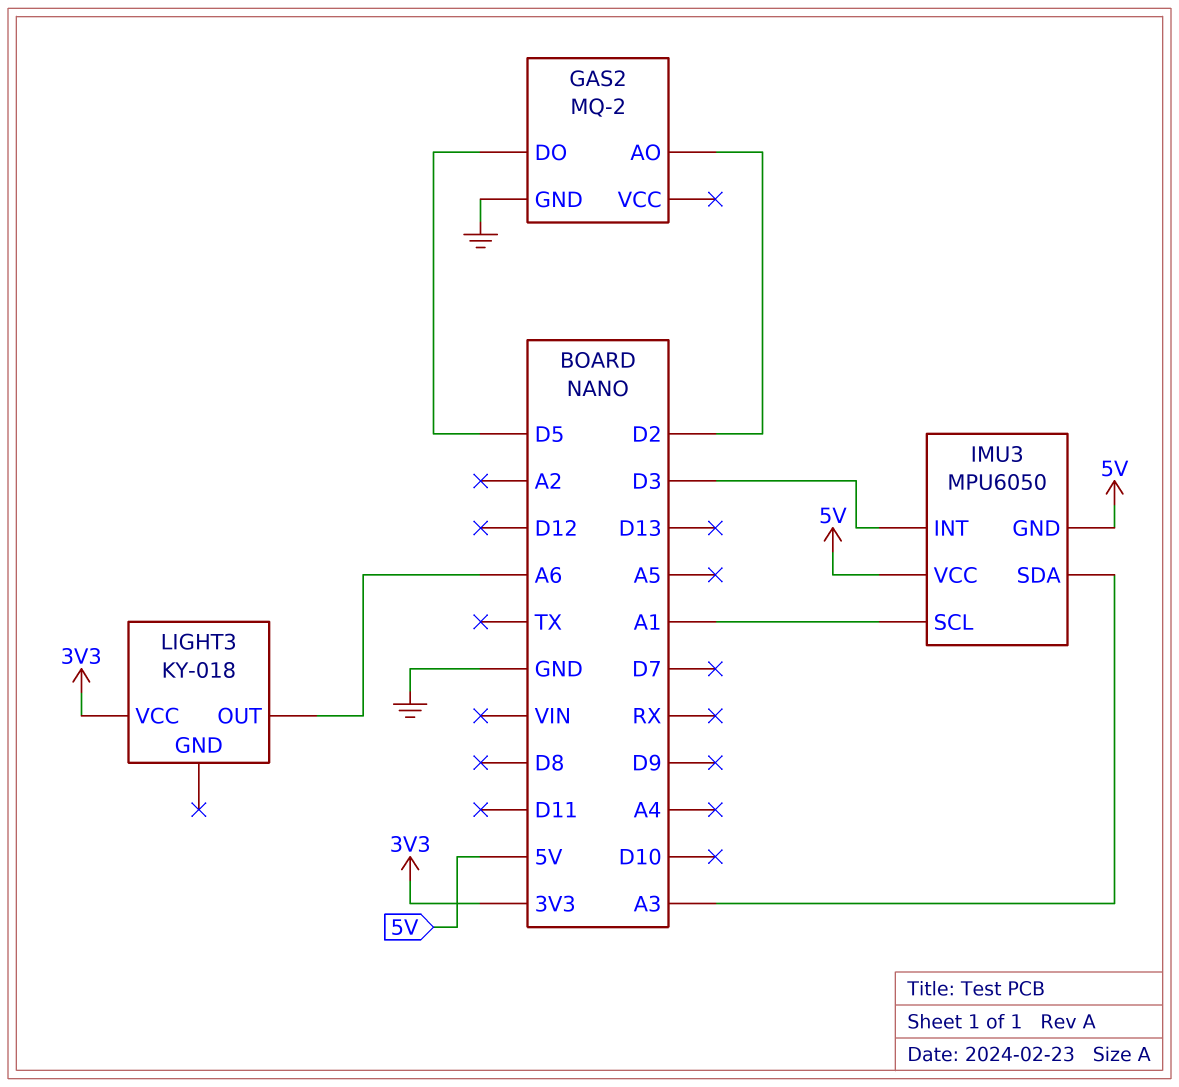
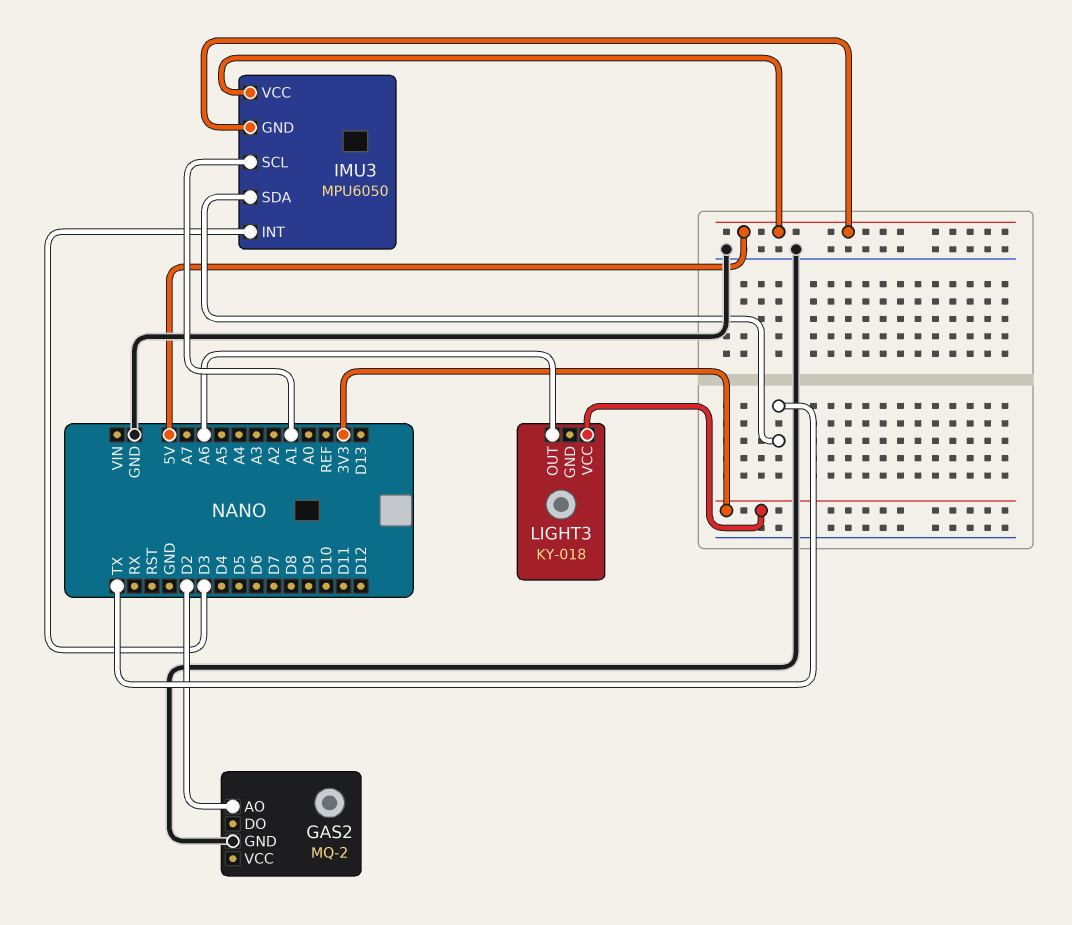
GAS2 pin DO: D5 -> none
IMU3 pin SDA: A3 -> TX

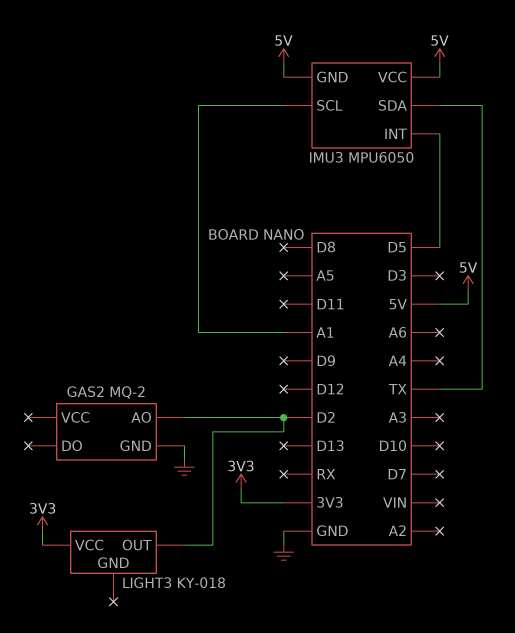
IMU3 pin INT: D3 -> D5
LIGHT3 pin OUT: A6 -> D2

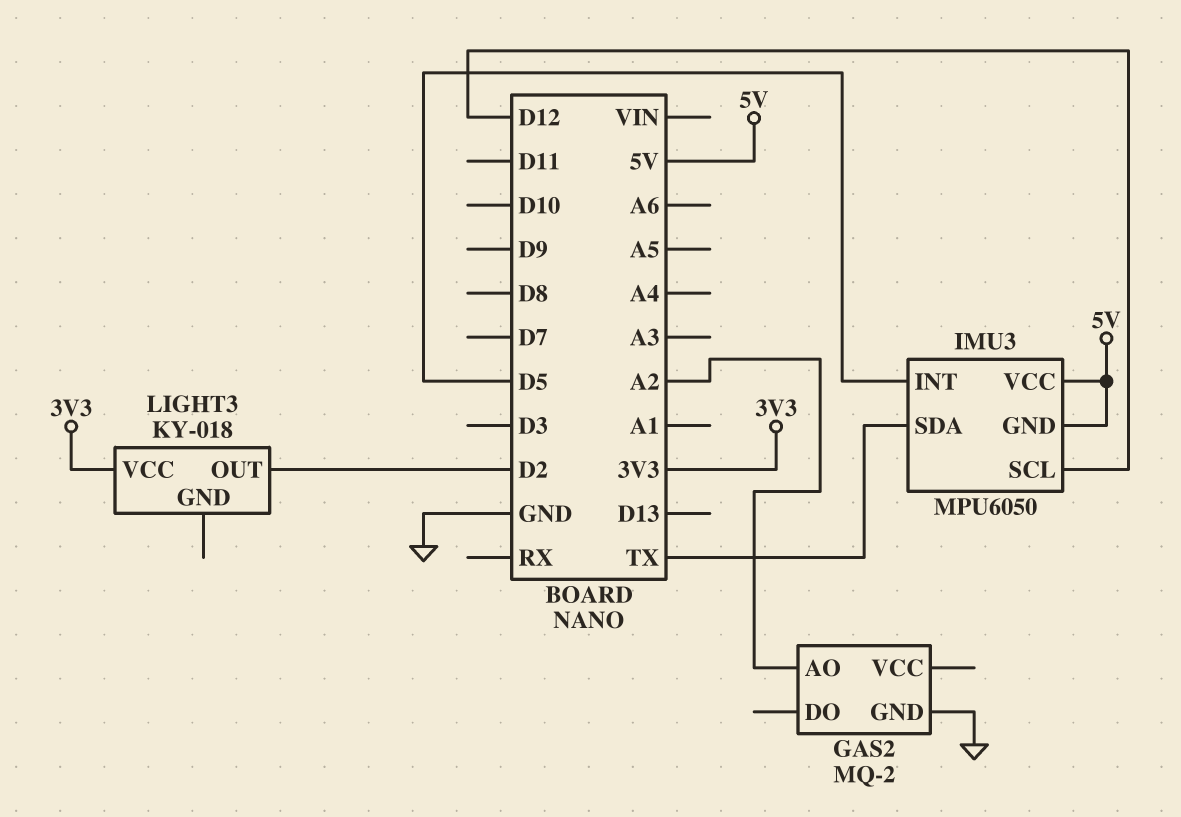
GAS2 pin AO: D2 -> A2
IMU3 pin SCL: A1 -> D12

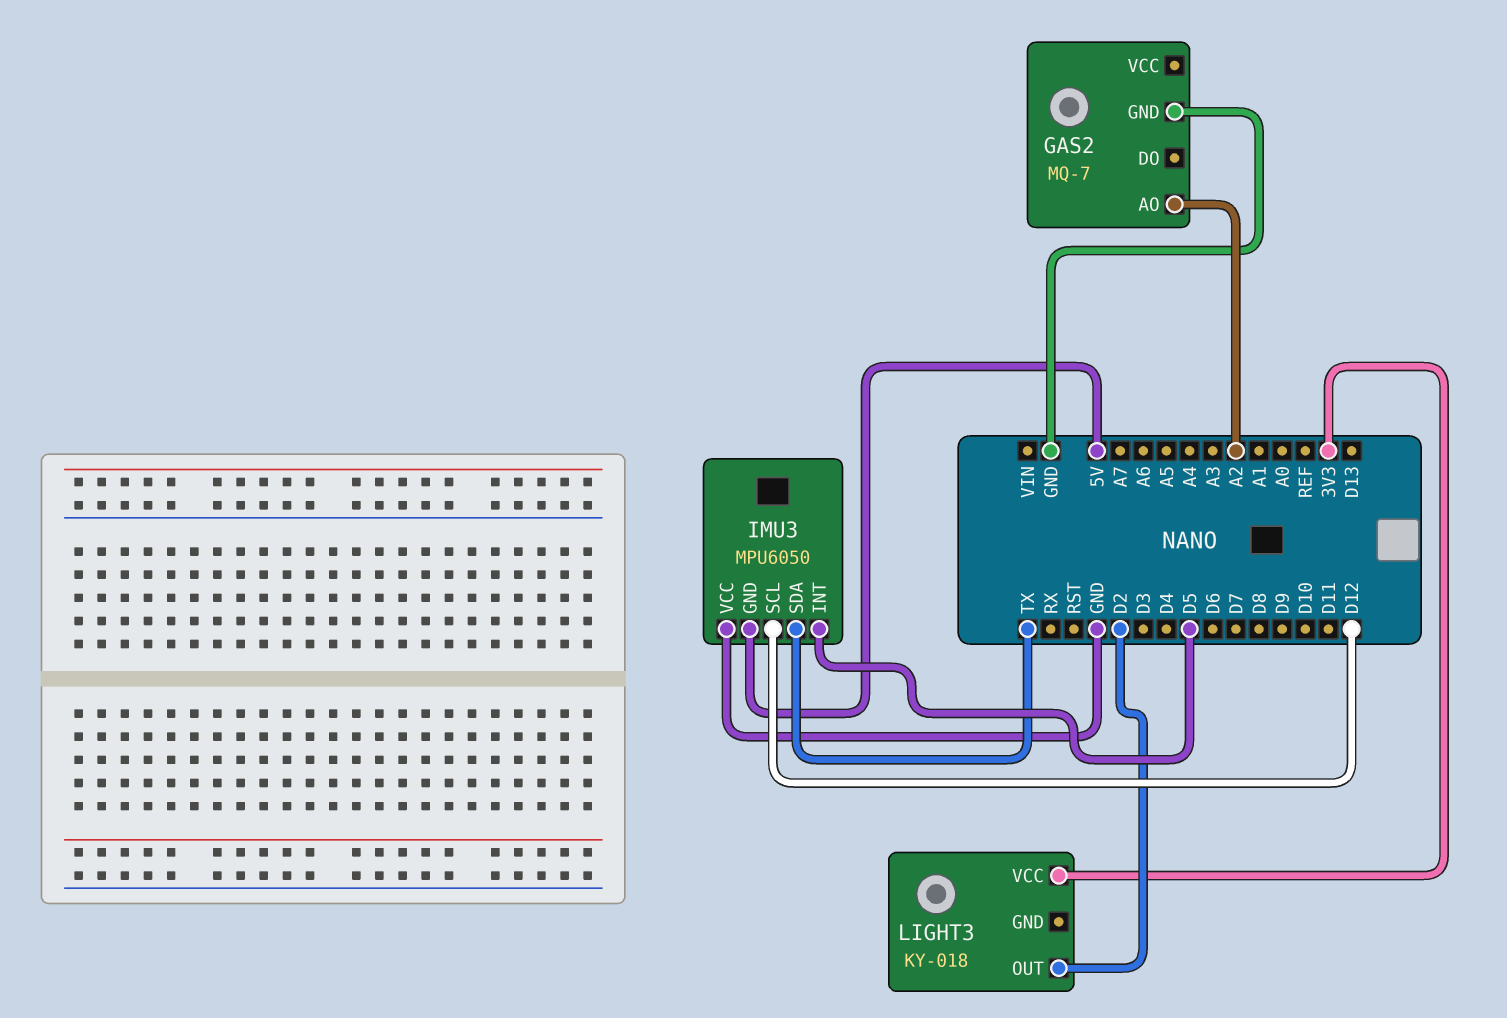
GAS2: MQ-2 -> MQ-7
IMU3 pin VCC: 5V -> GND

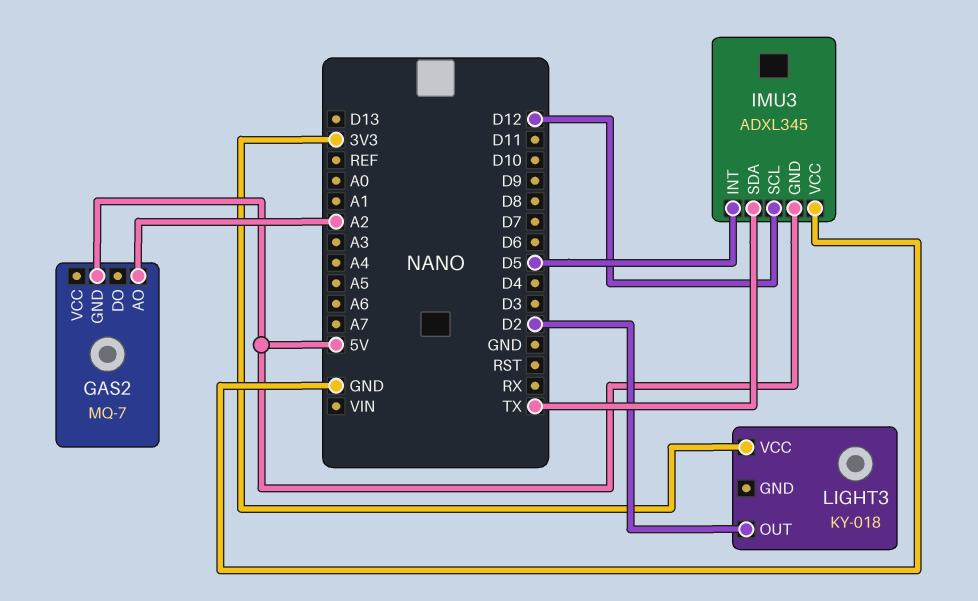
GAS2 pin GND: GND -> 5V
IMU3: MPU6050 -> ADXL345

